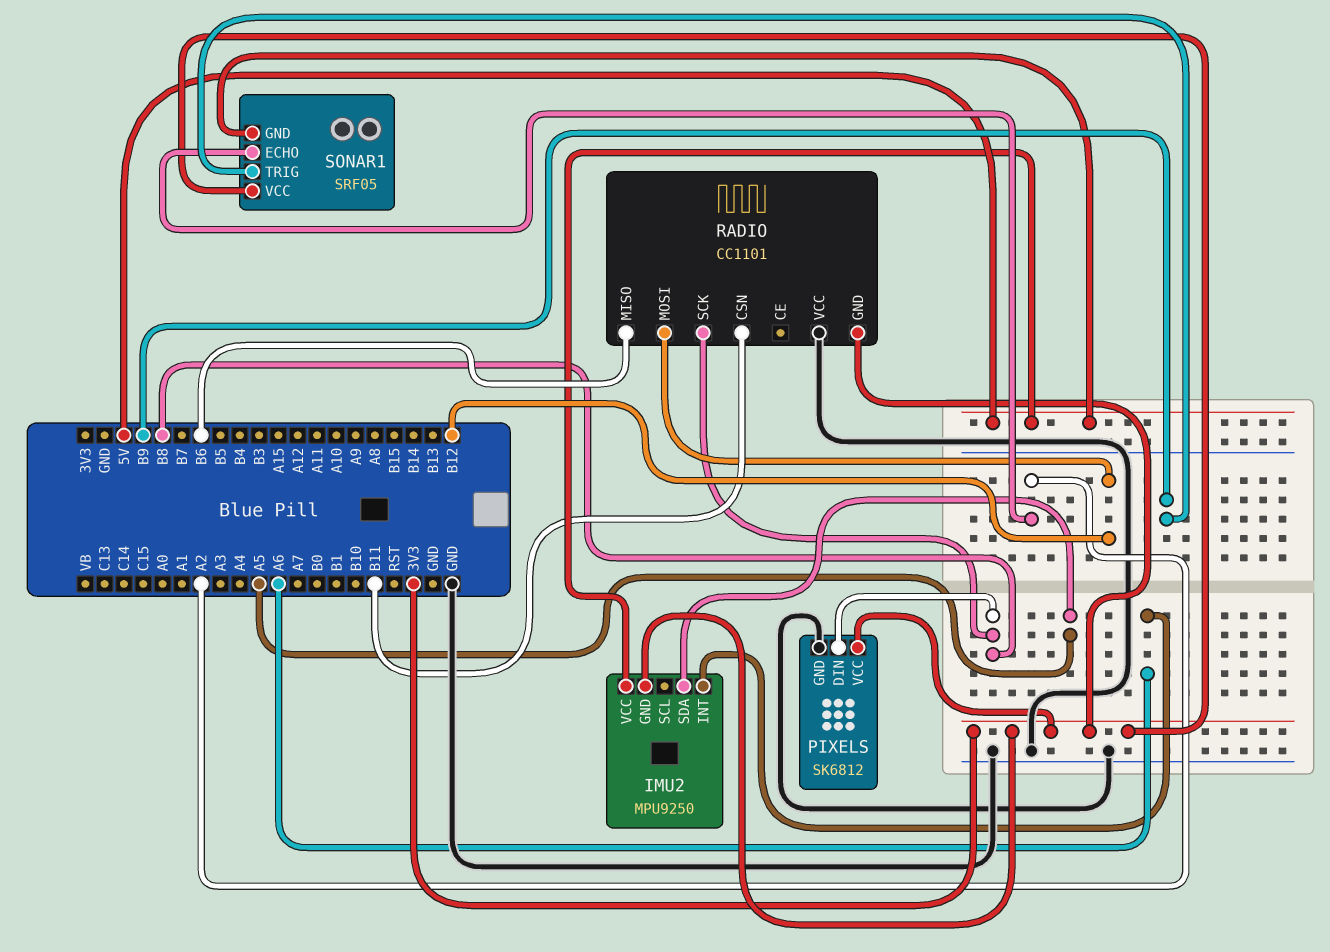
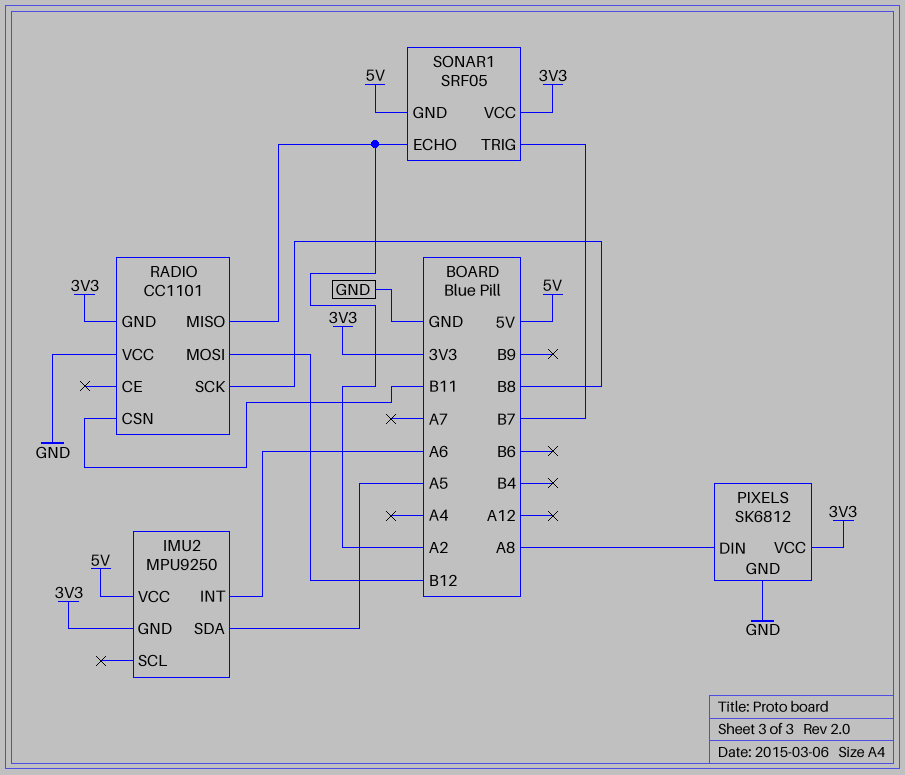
PIXELS pin DIN: B8 -> A8
RADIO pin MISO: B6 -> A2
SONAR1 pin TRIG: B9 -> B7

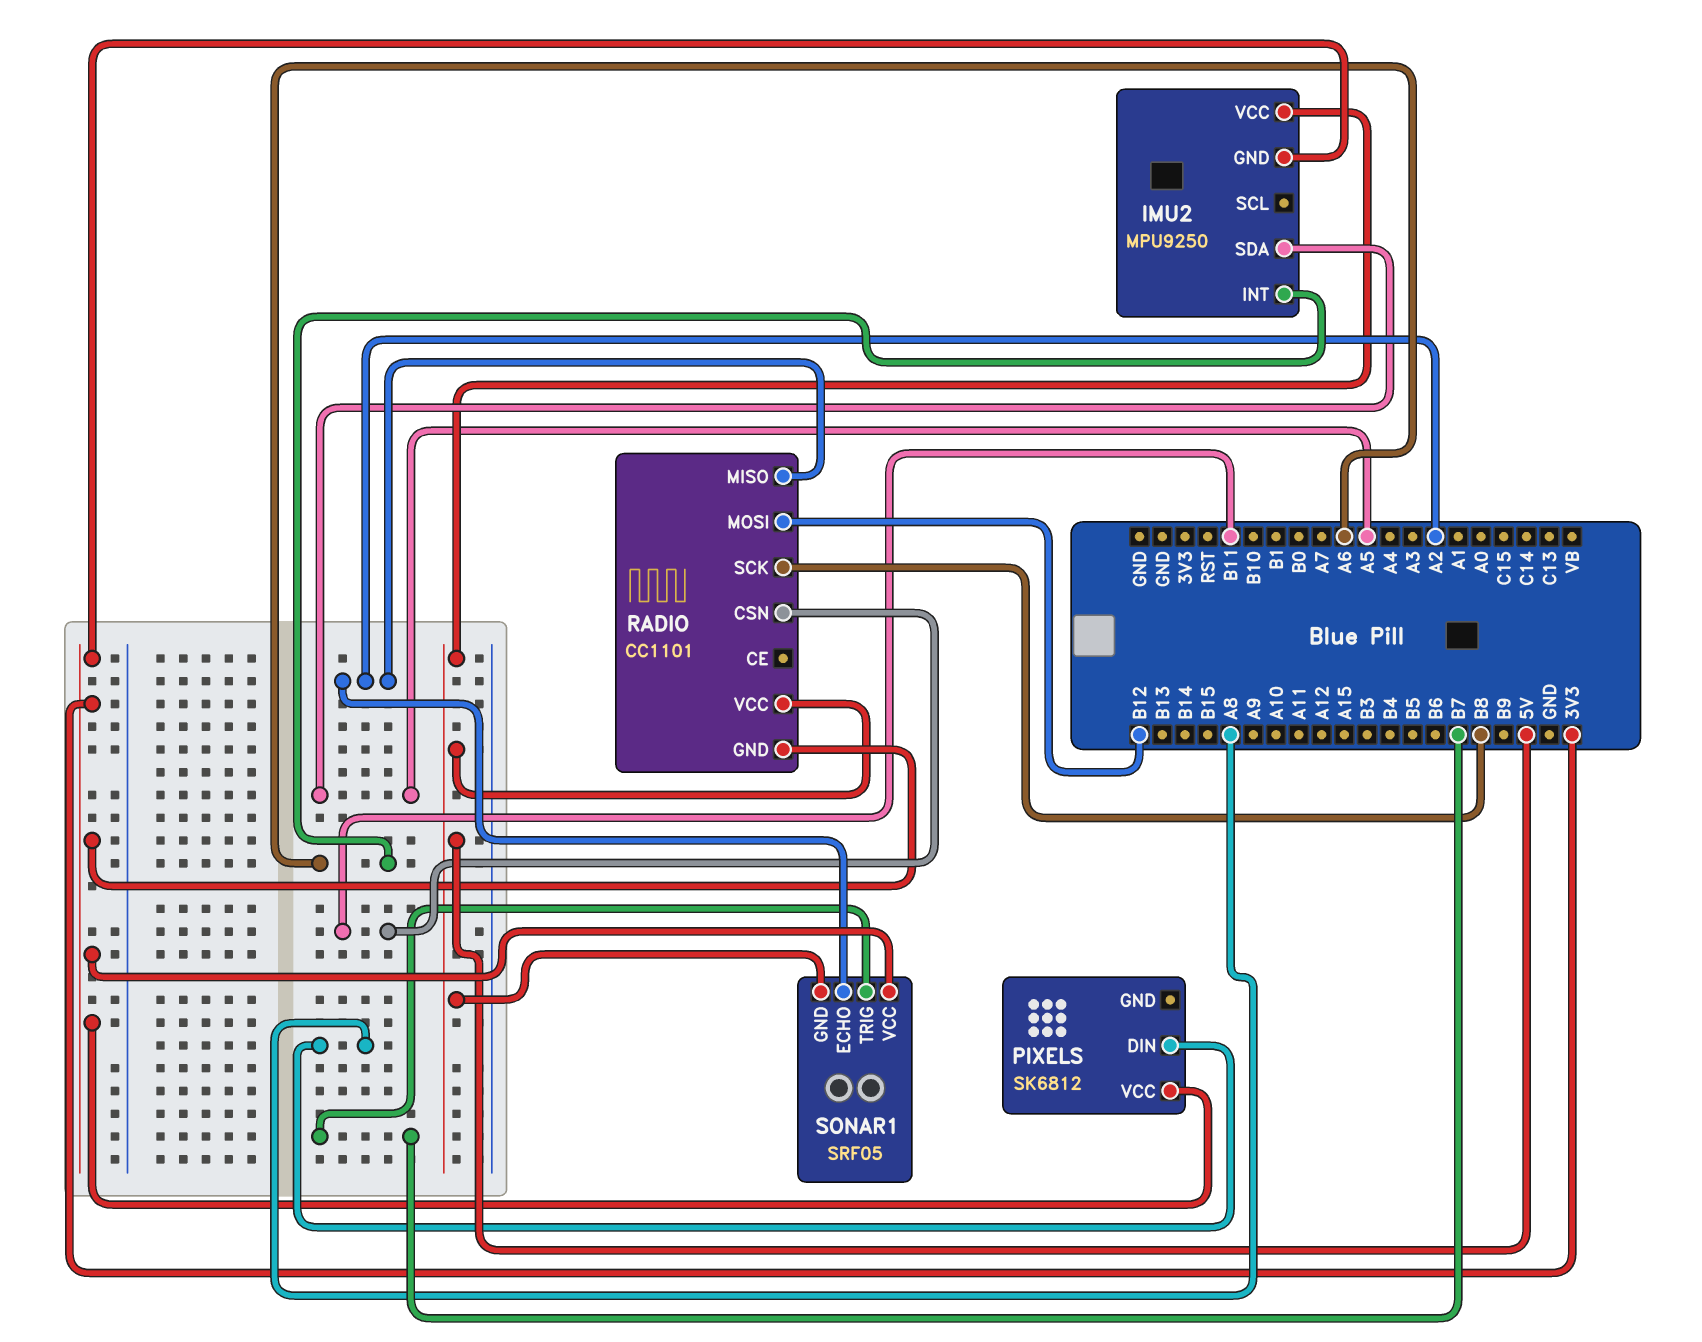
PIXELS pin GND: GND -> none
RADIO pin VCC: GND -> 5V

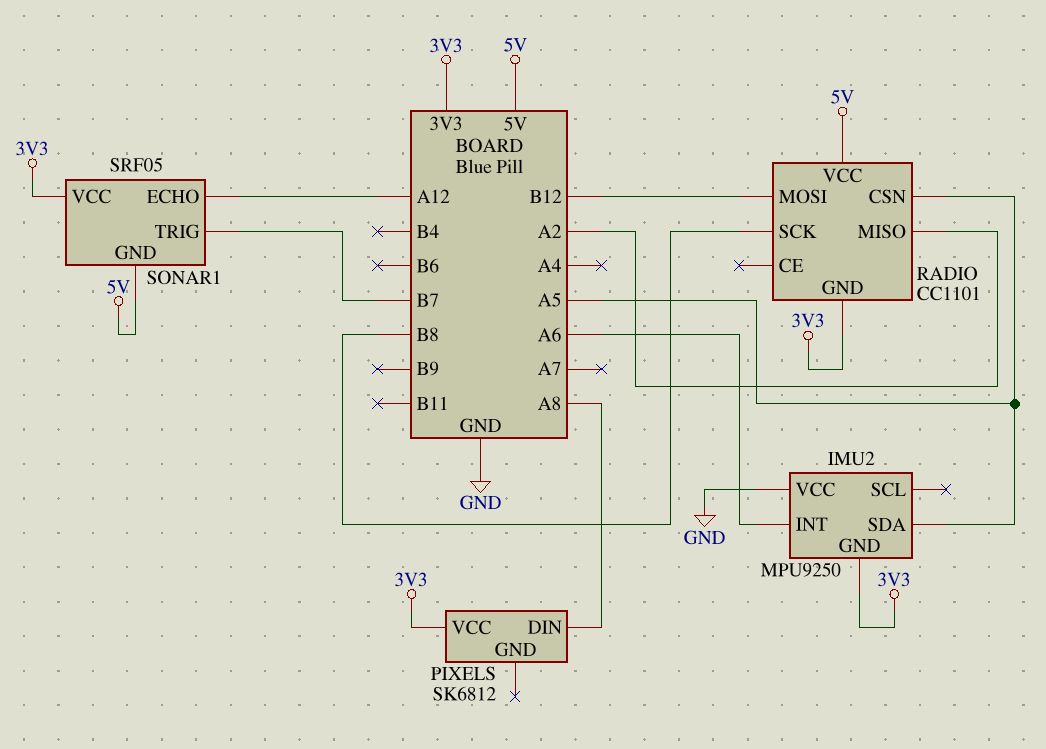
IMU2 pin VCC: 5V -> GND
RADIO pin CSN: B11 -> A5
SONAR1 pin ECHO: A2 -> A12

